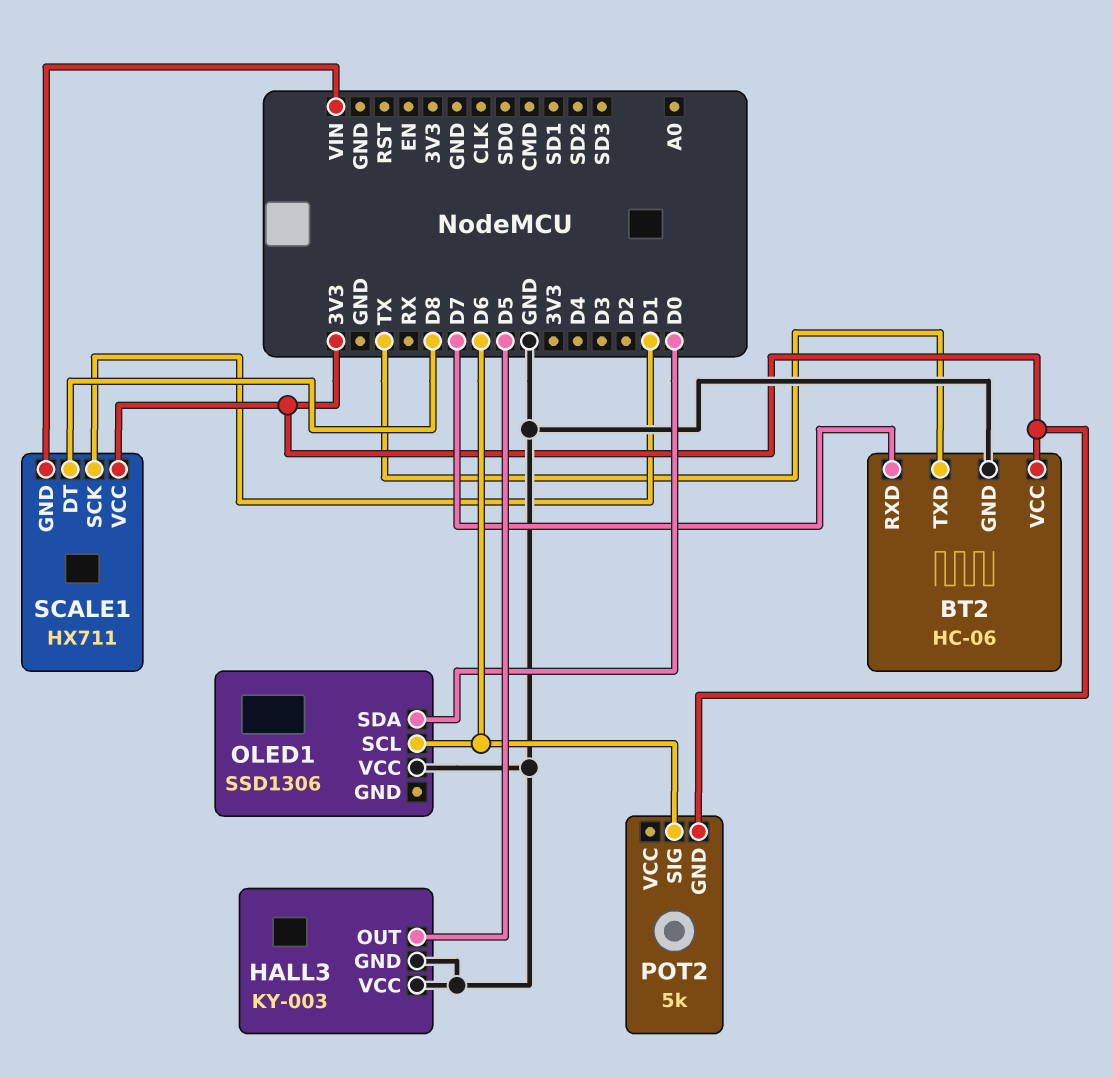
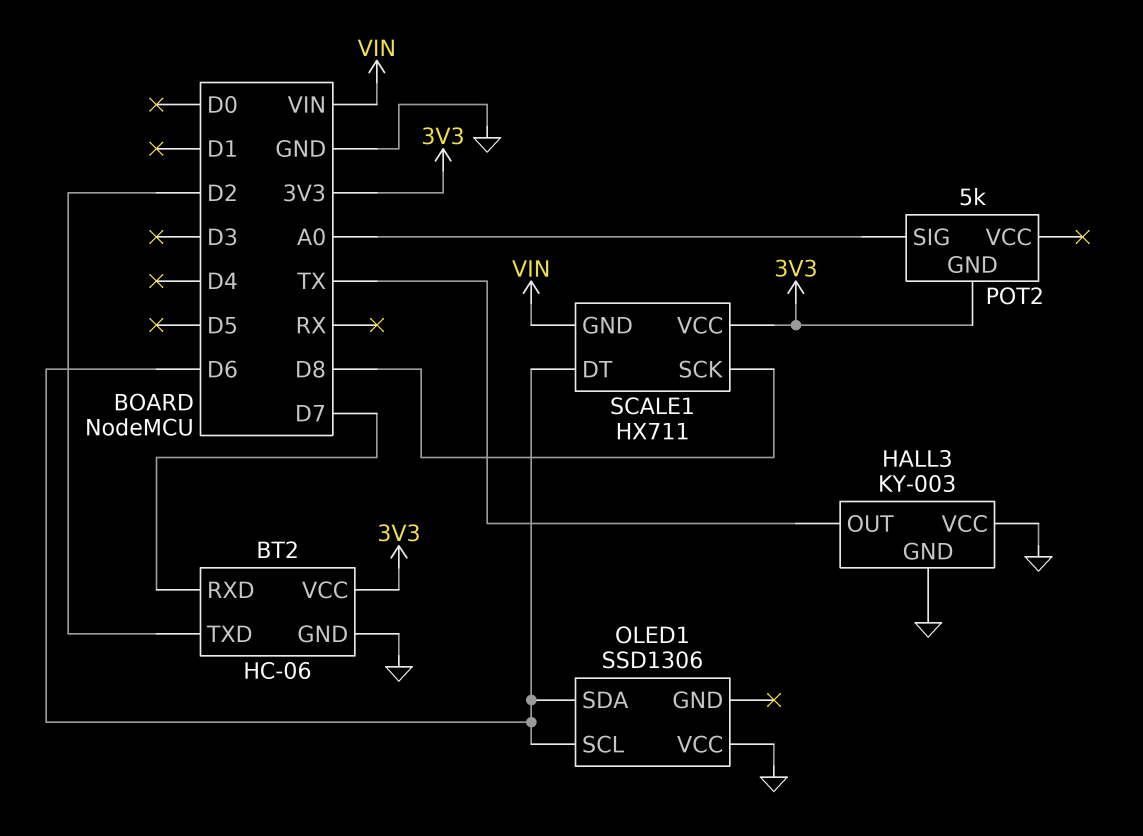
BT2 pin TXD: TX -> D2
HALL3 pin OUT: D5 -> TX
OLED1 pin SDA: D0 -> D6
POT2 pin SIG: D6 -> A0
SCALE1 pin DT: D8 -> D6
SCALE1 pin SCK: D1 -> D8

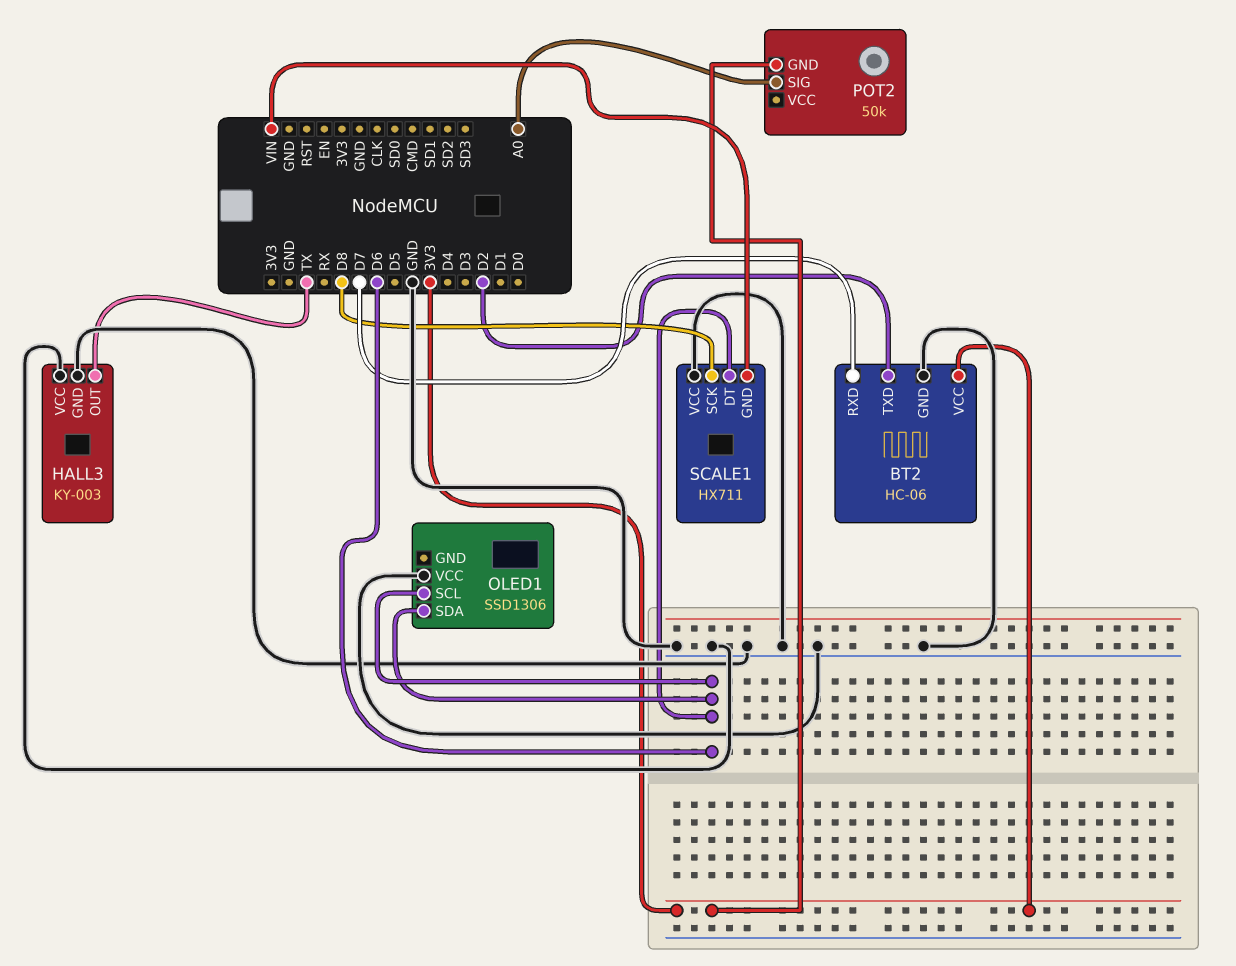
POT2: 5k -> 50k
SCALE1 pin VCC: 3V3 -> GND

